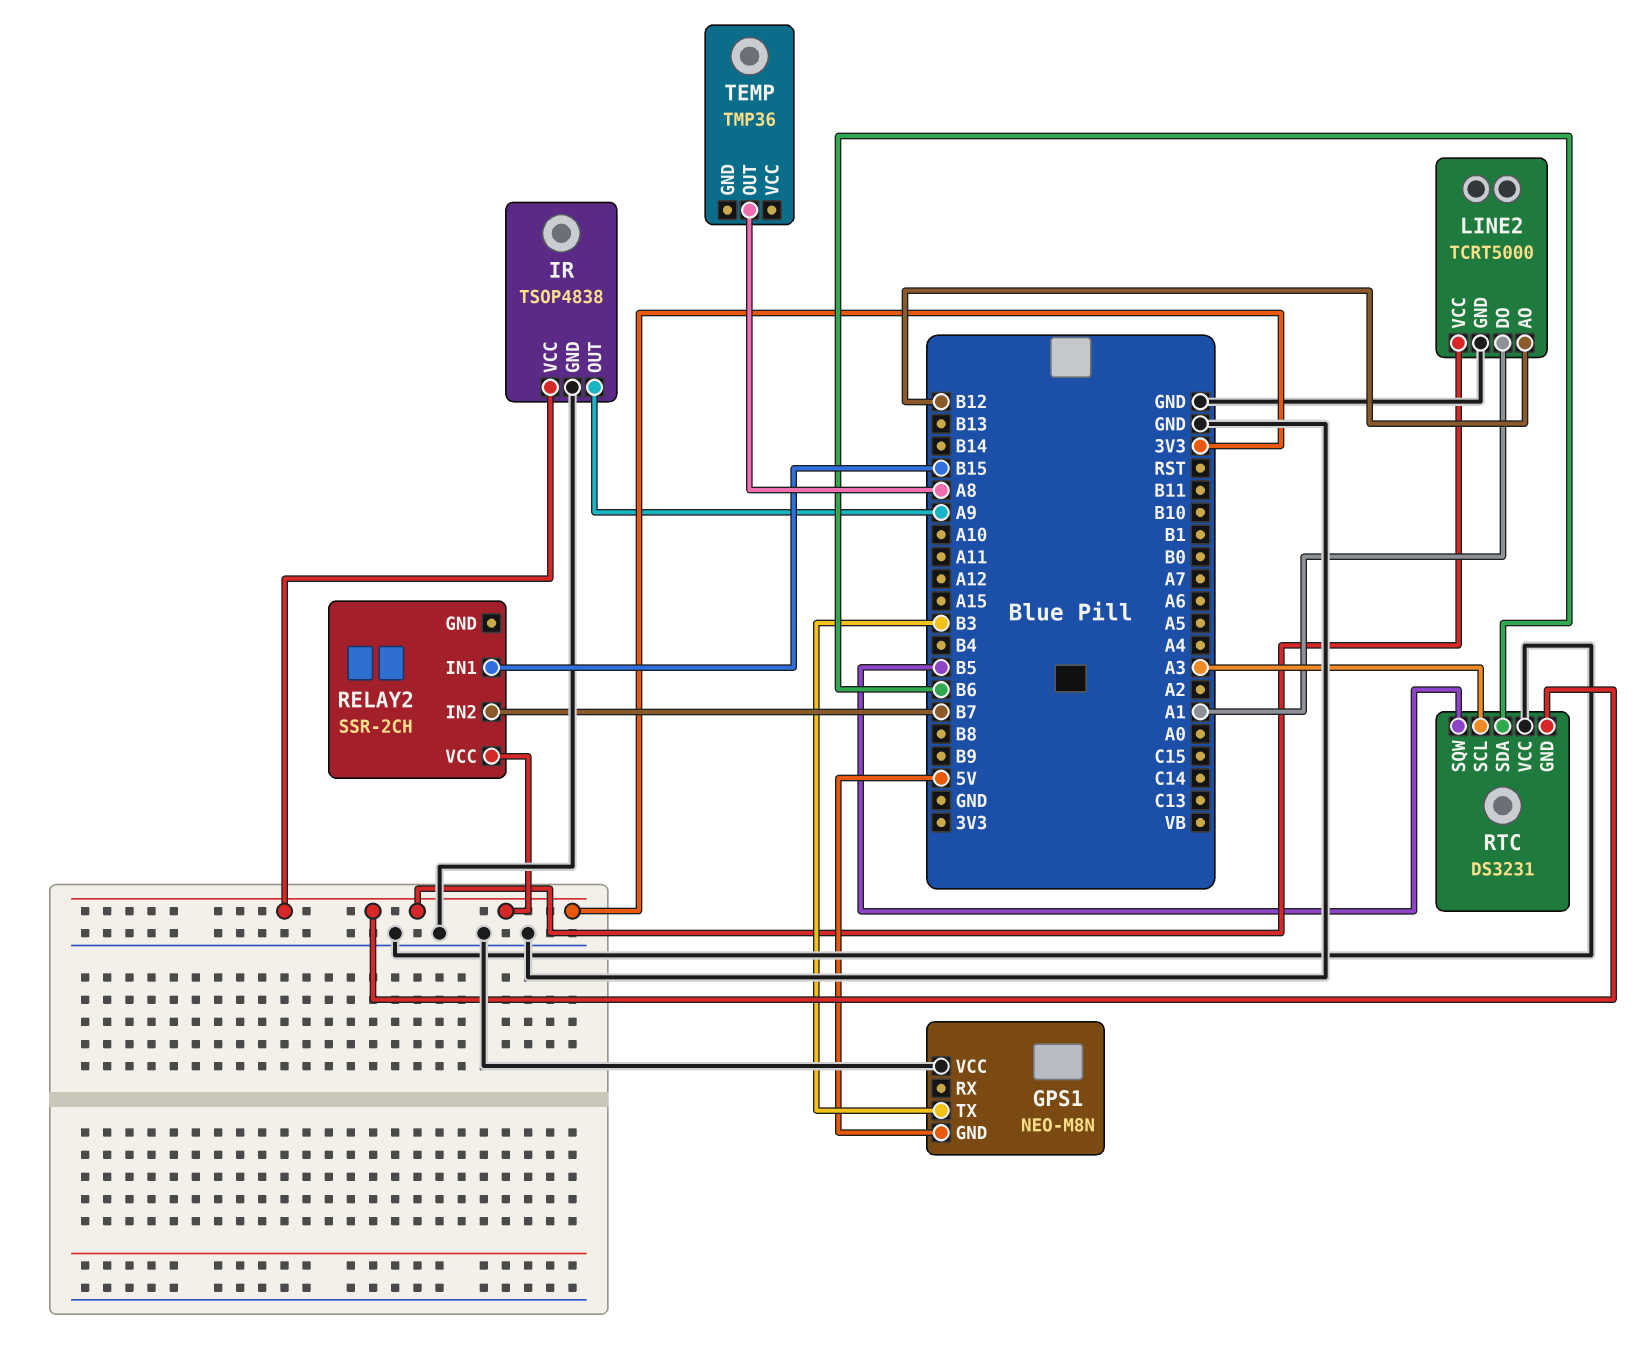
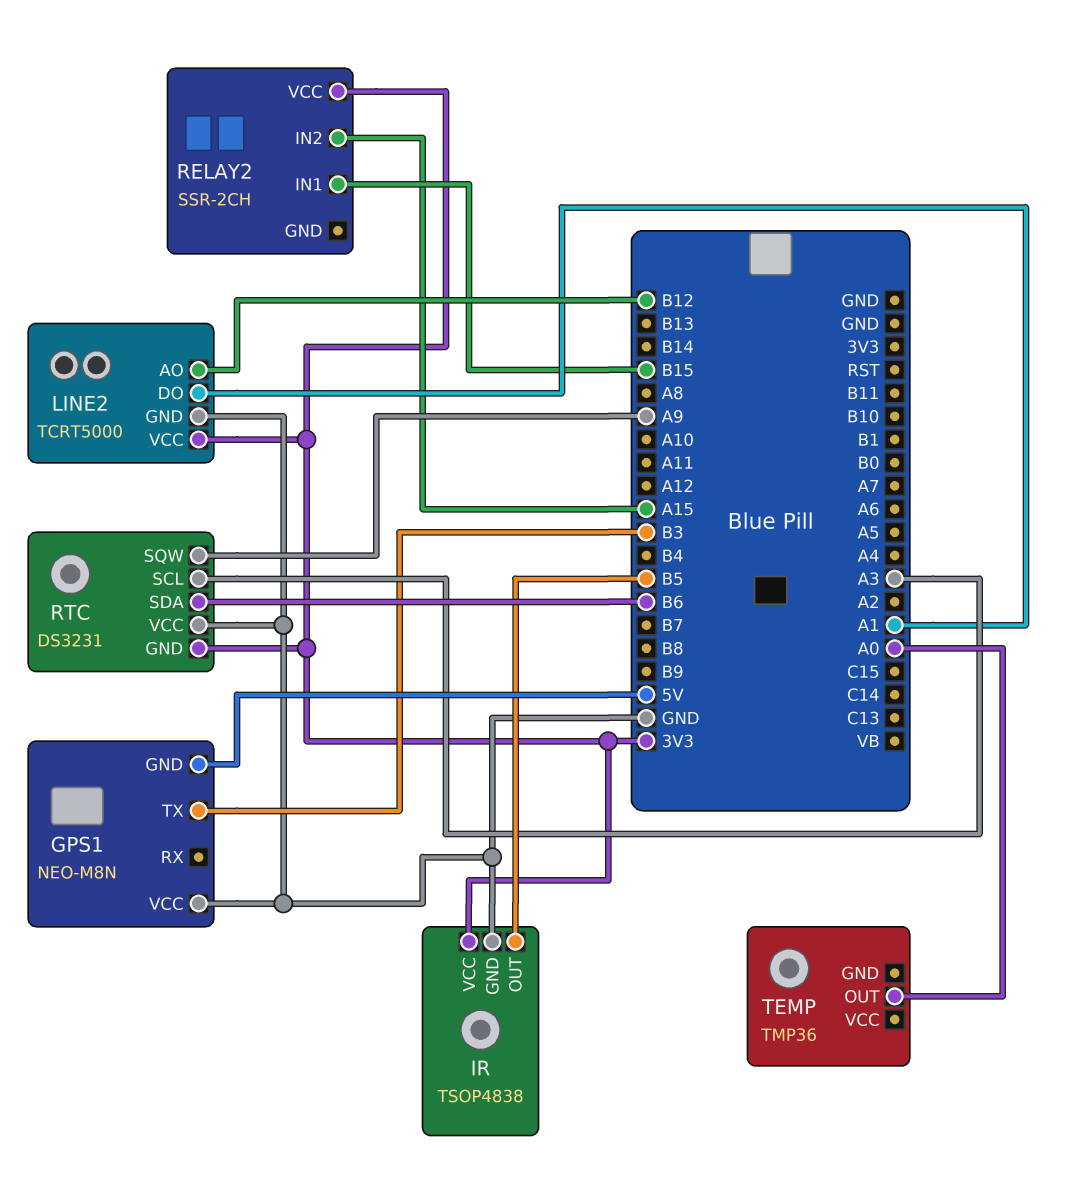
IR pin OUT: A9 -> B5
RELAY2 pin IN2: B7 -> A15
RTC pin SQW: B5 -> A9
TEMP pin OUT: A8 -> A0

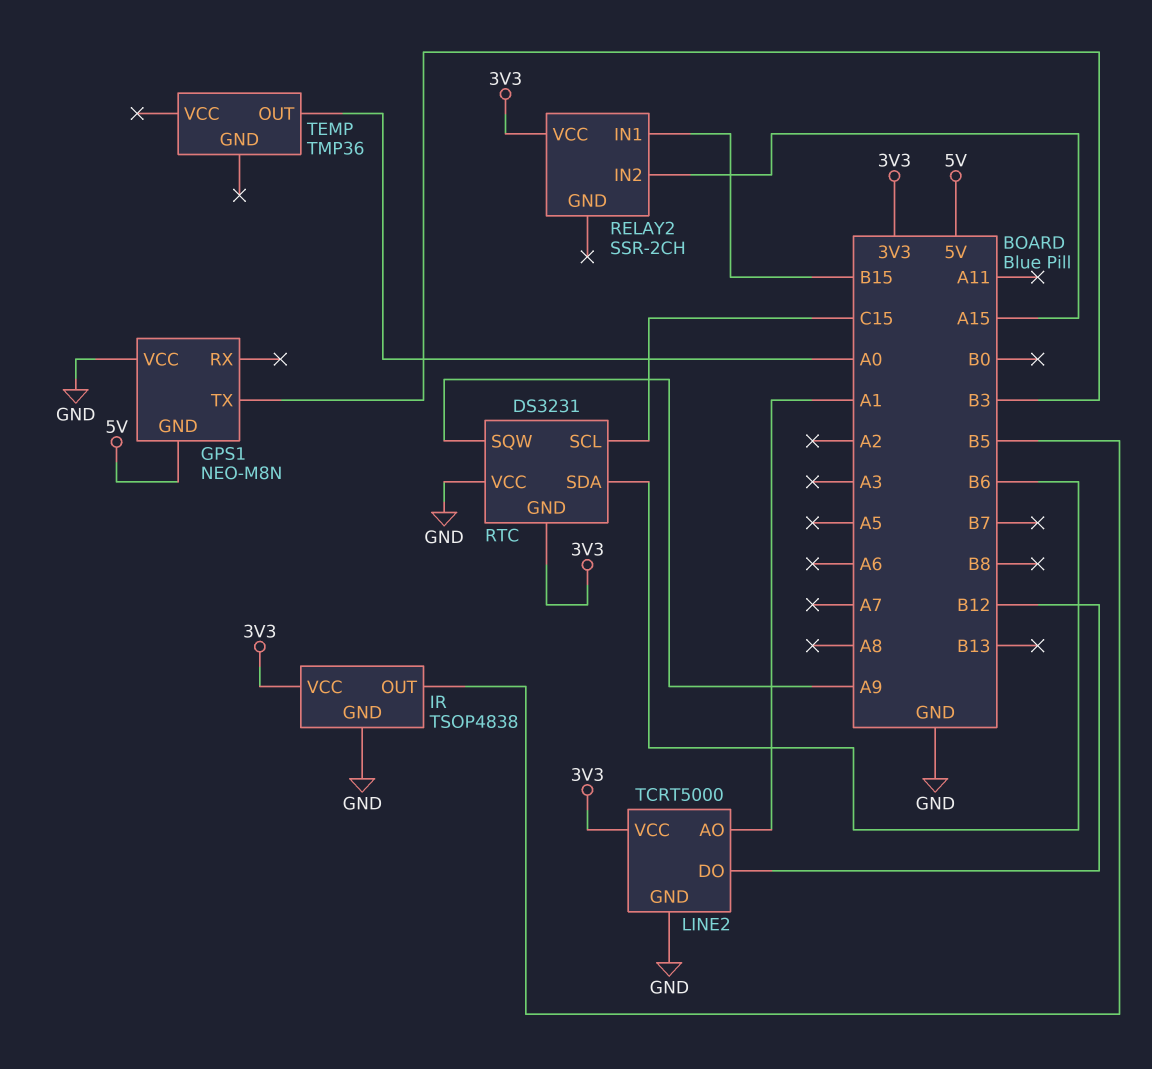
LINE2 pin AO: B12 -> A1
LINE2 pin DO: A1 -> B12
RTC pin SCL: A3 -> C15

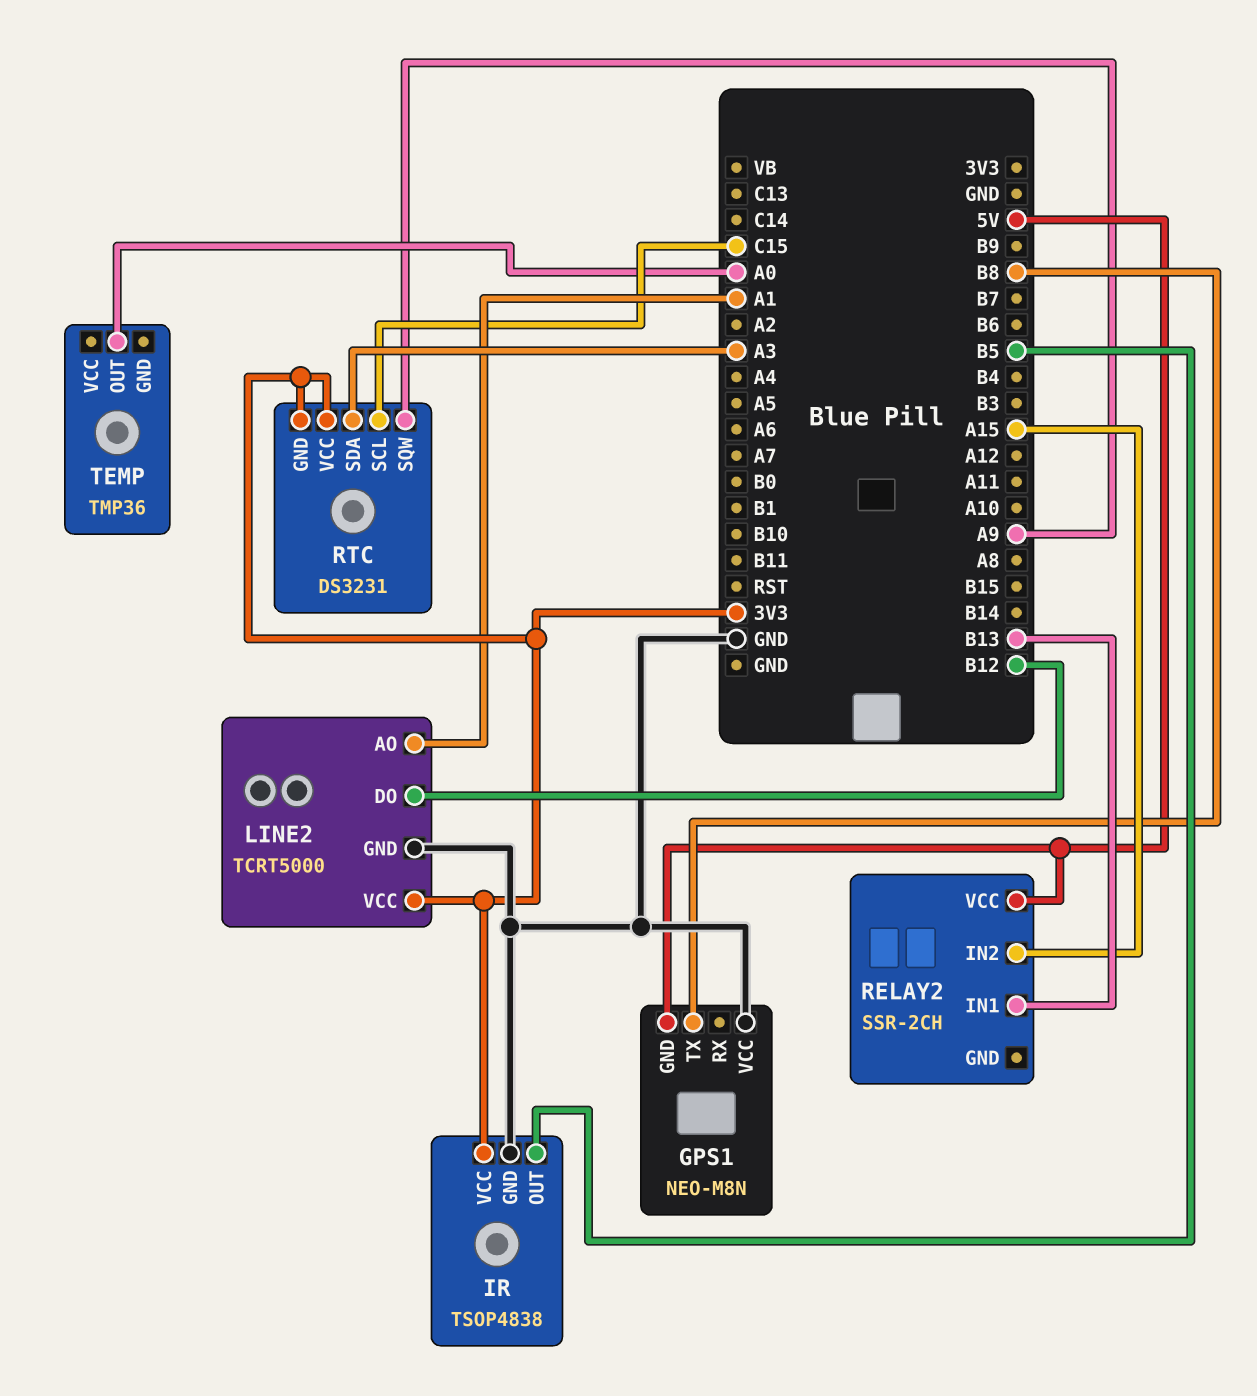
GPS1 pin TX: B3 -> B8
RELAY2 pin IN1: B15 -> B13
RELAY2 pin VCC: 3V3 -> 5V
RTC pin SDA: B6 -> A3
RTC pin VCC: GND -> 3V3

